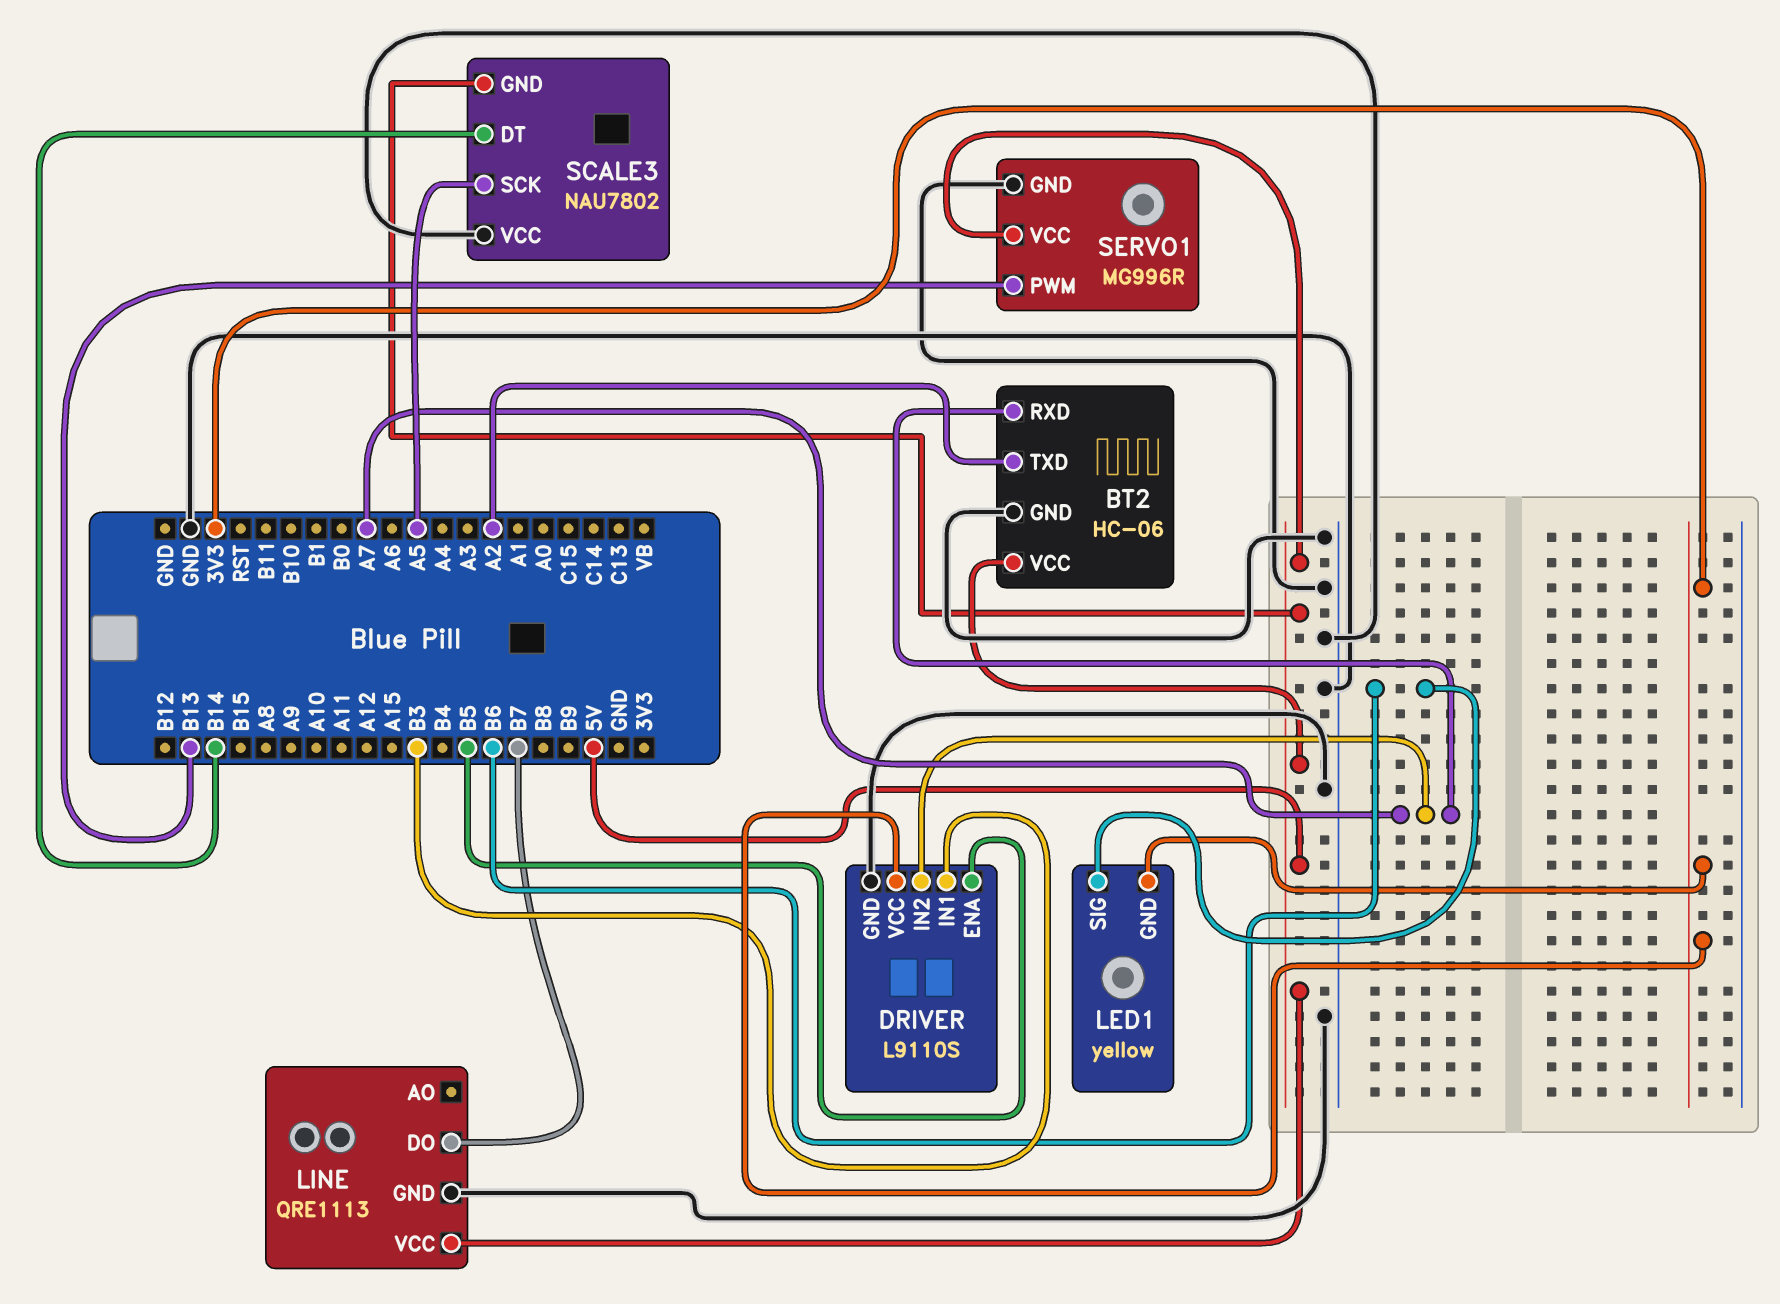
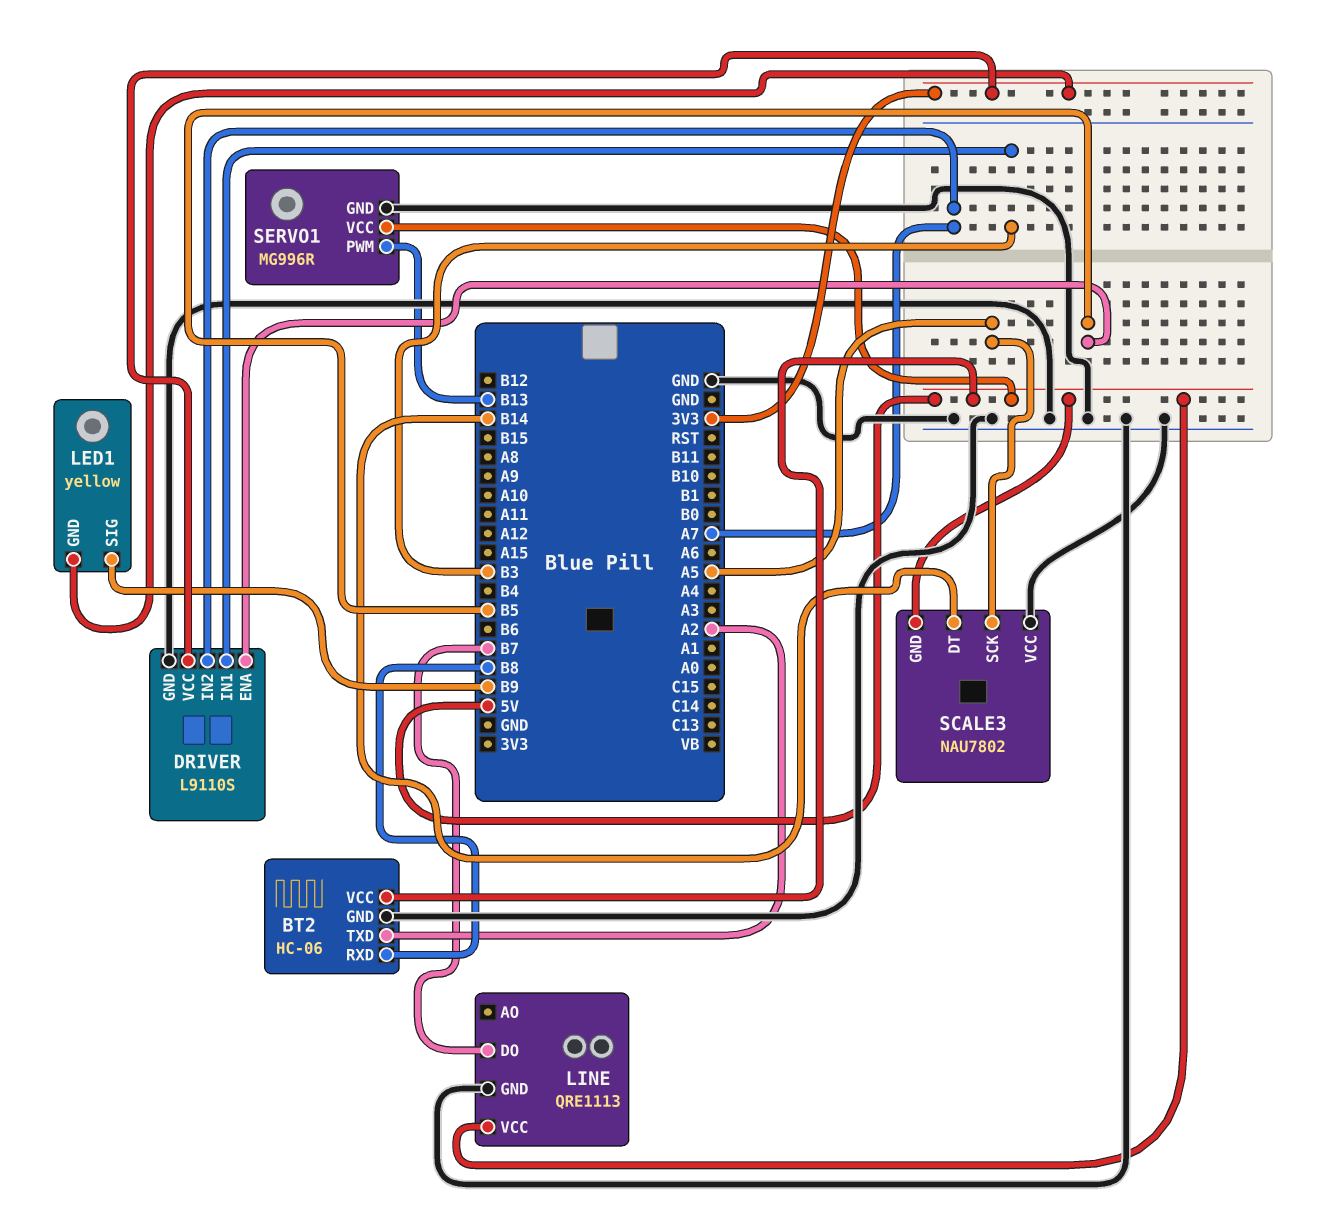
BT2 pin RXD: A7 -> B8
LED1 pin SIG: B6 -> B9

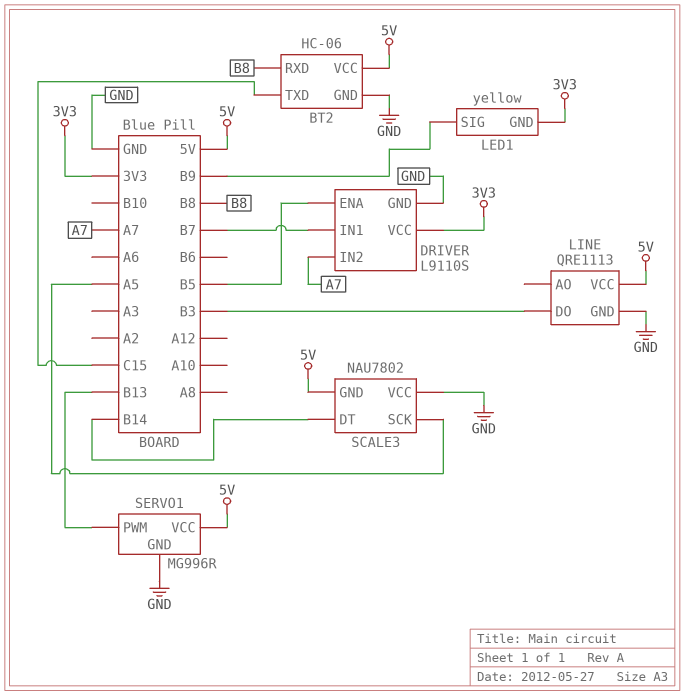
BT2 pin TXD: A2 -> C15
DRIVER pin IN1: B3 -> B7
LINE pin DO: B7 -> B3

